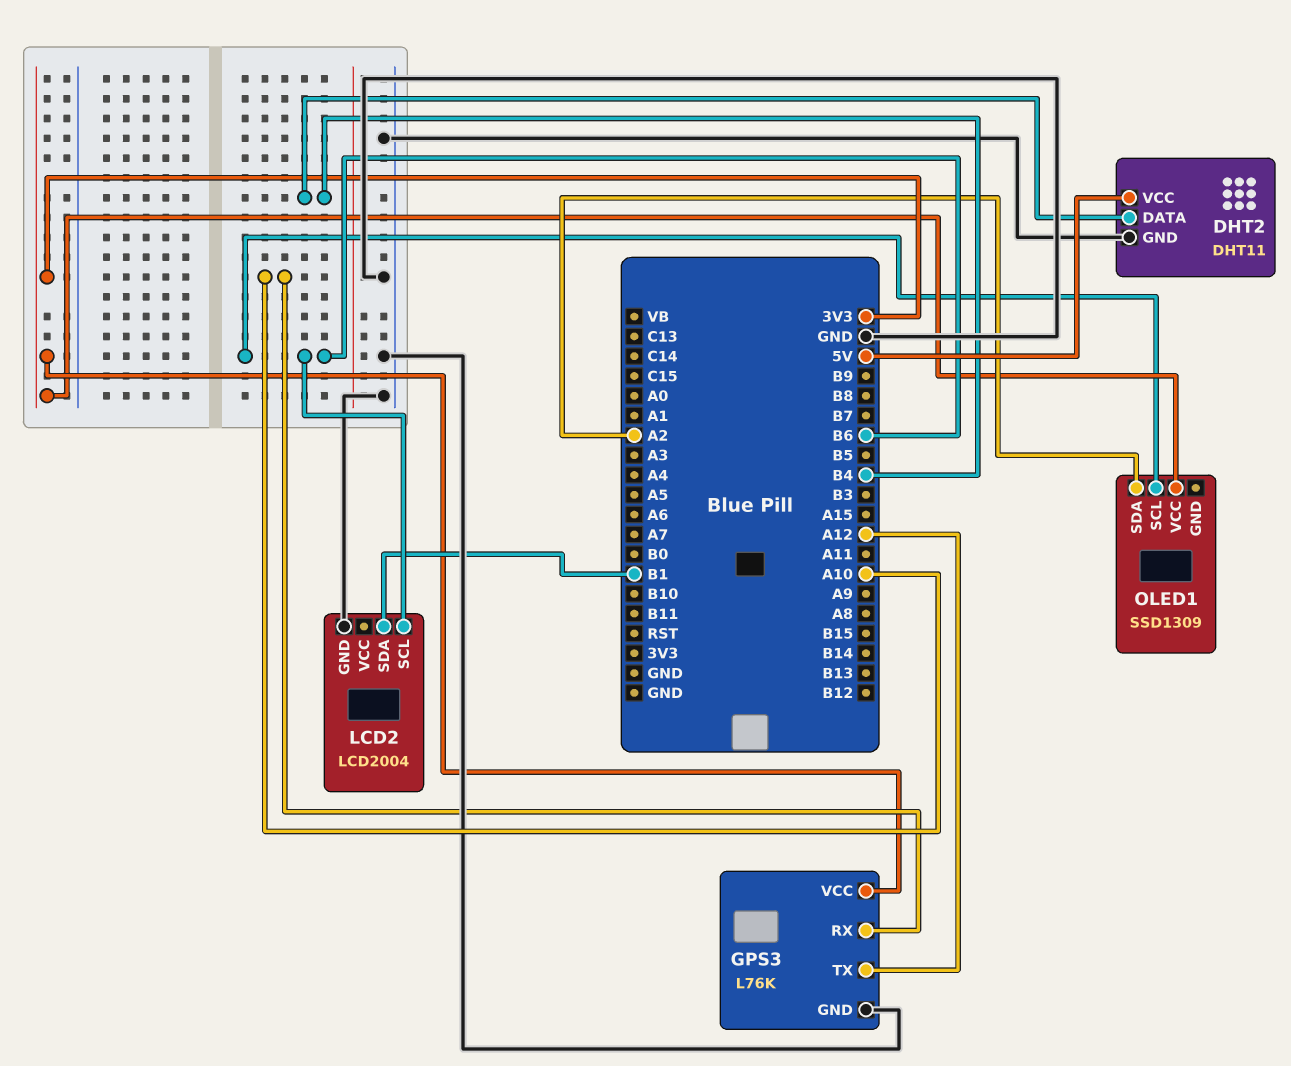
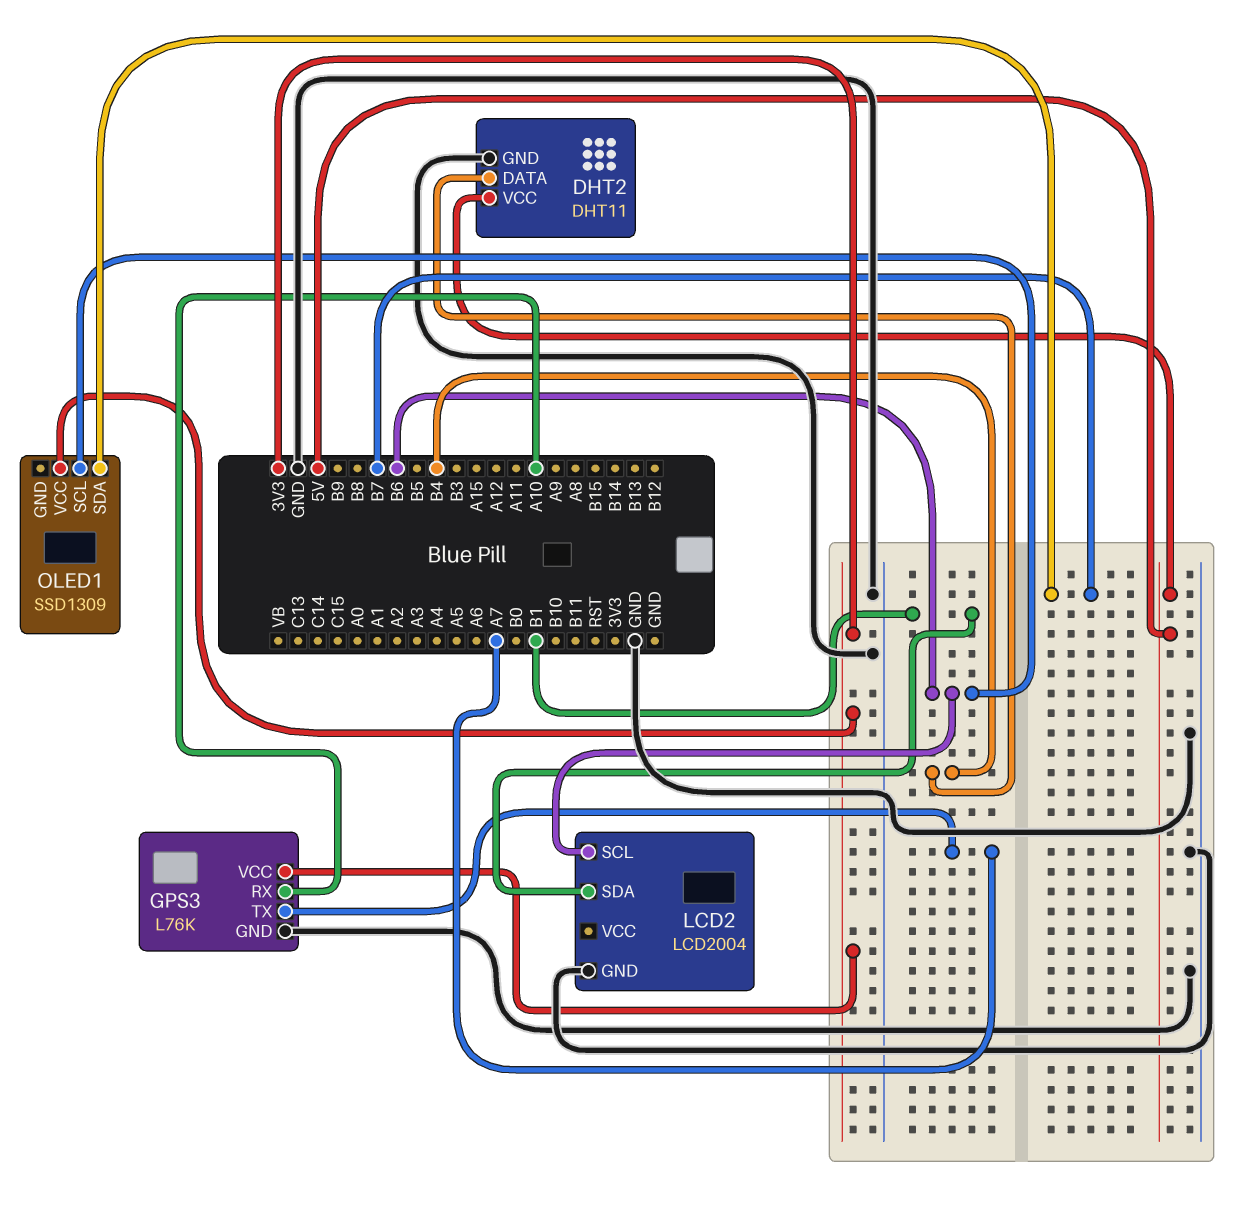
GPS3 pin TX: A12 -> A7
OLED1 pin SDA: A2 -> B7

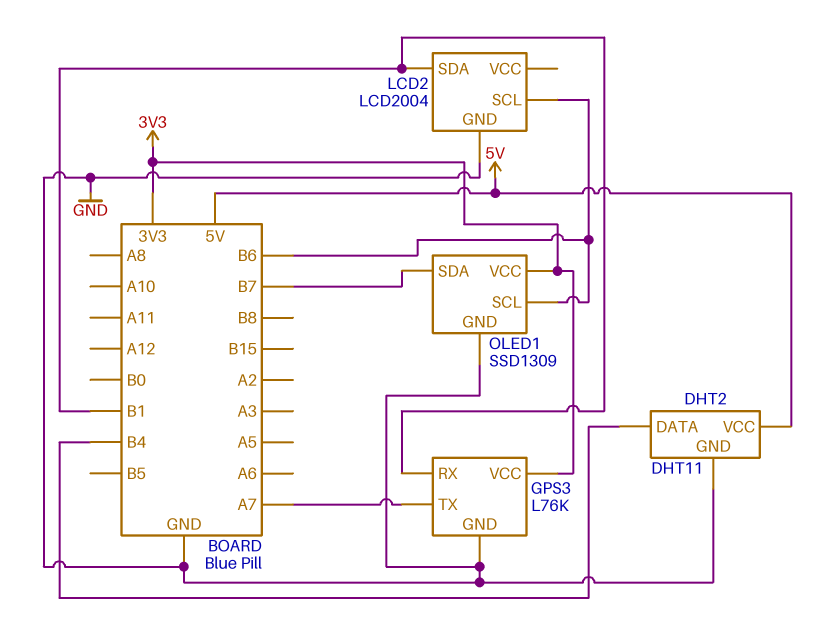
GPS3 pin RX: A10 -> B1
OLED1 pin GND: none -> GND

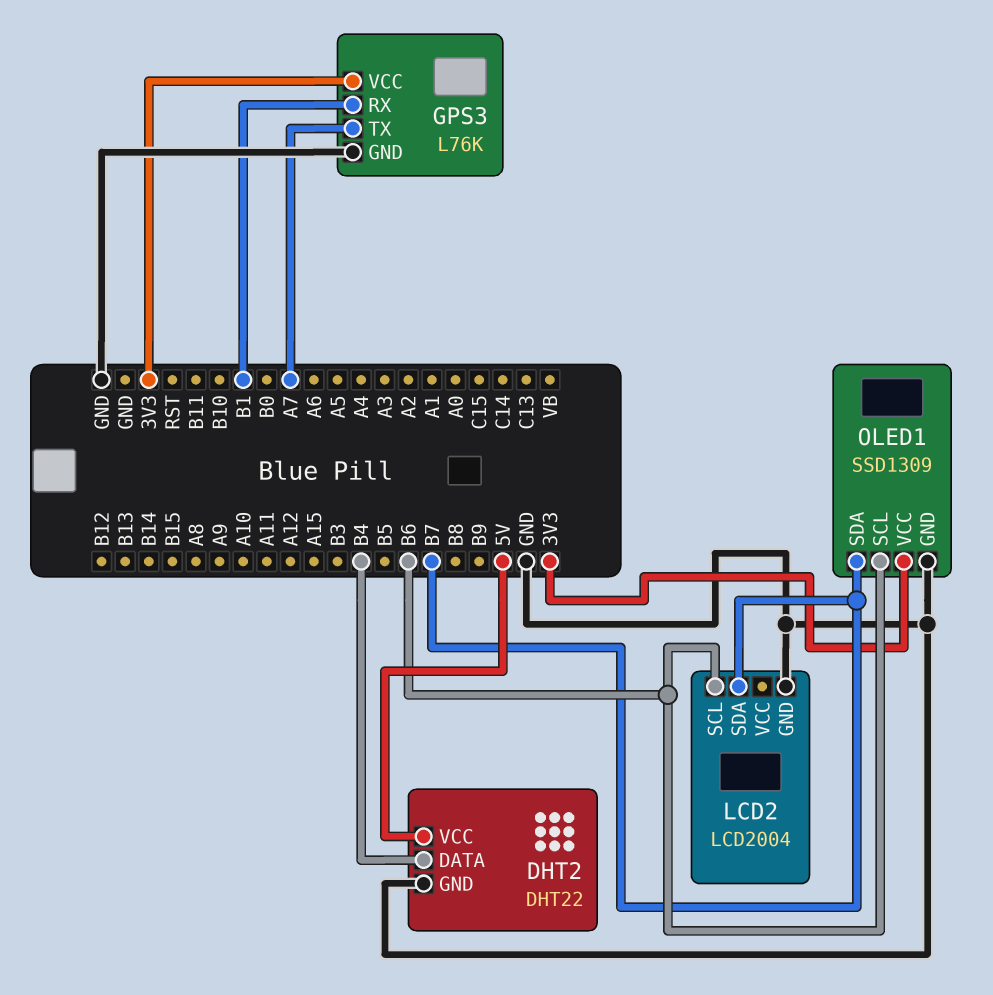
DHT2: DHT11 -> DHT22
LCD2 pin SDA: B1 -> B7

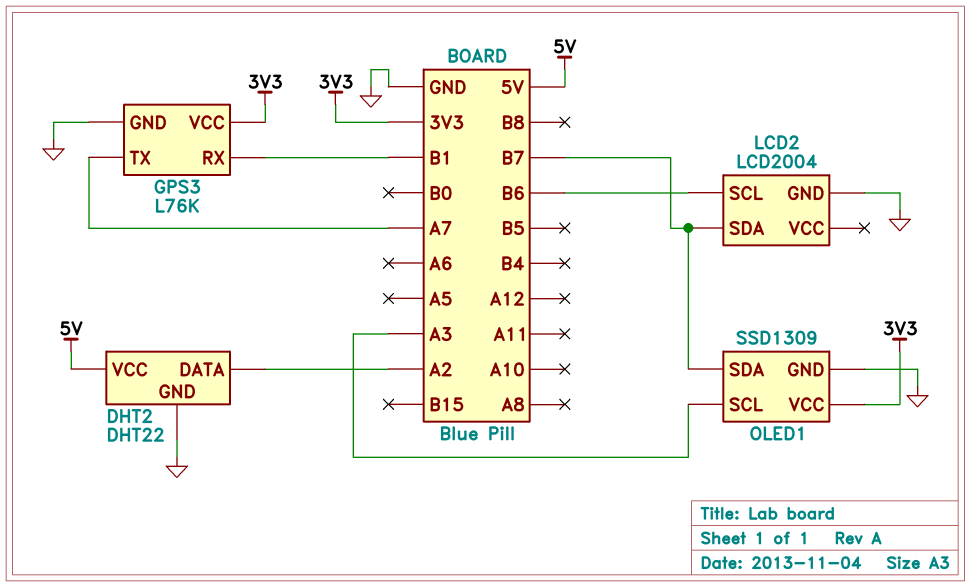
DHT2 pin DATA: B4 -> A2
OLED1 pin SCL: B6 -> A3

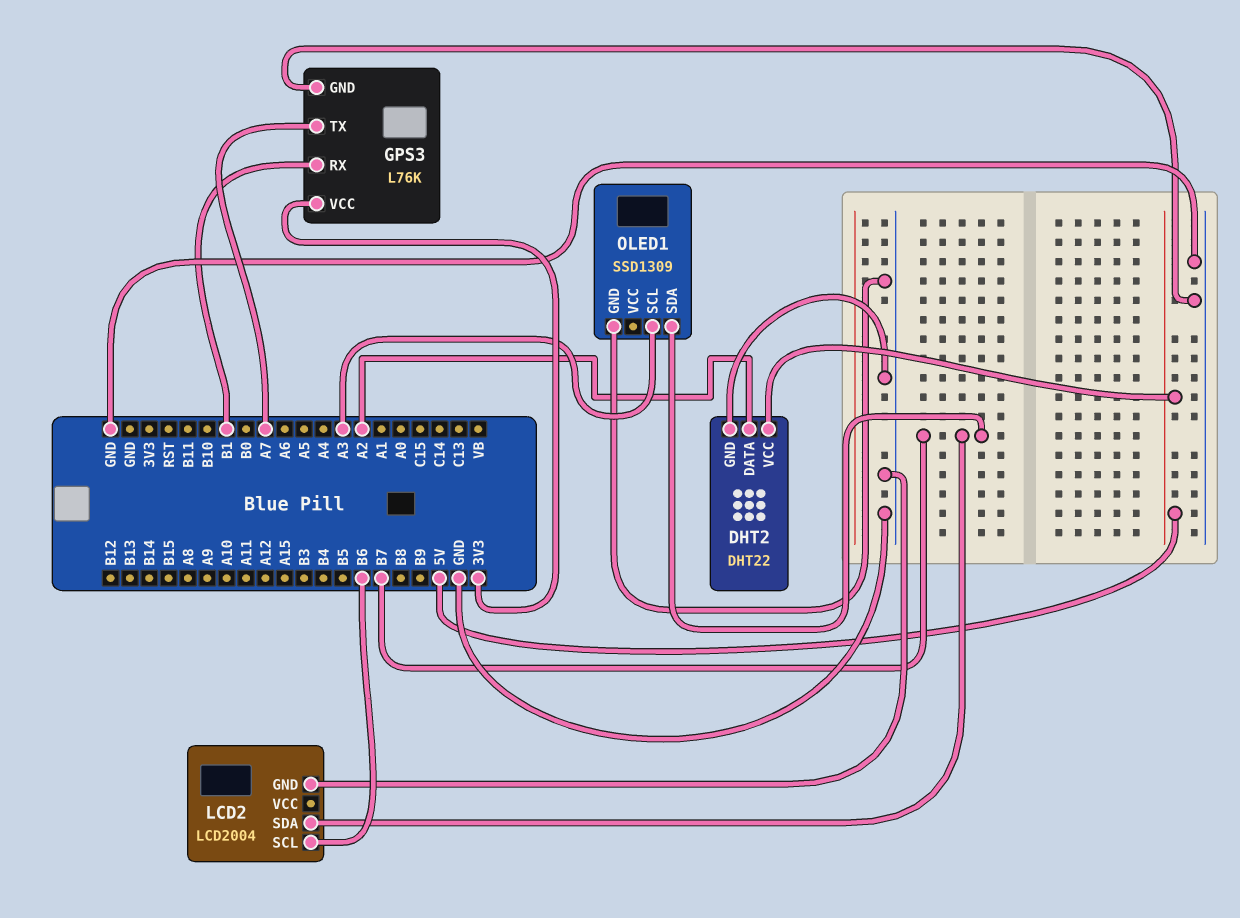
OLED1 pin VCC: 3V3 -> none

